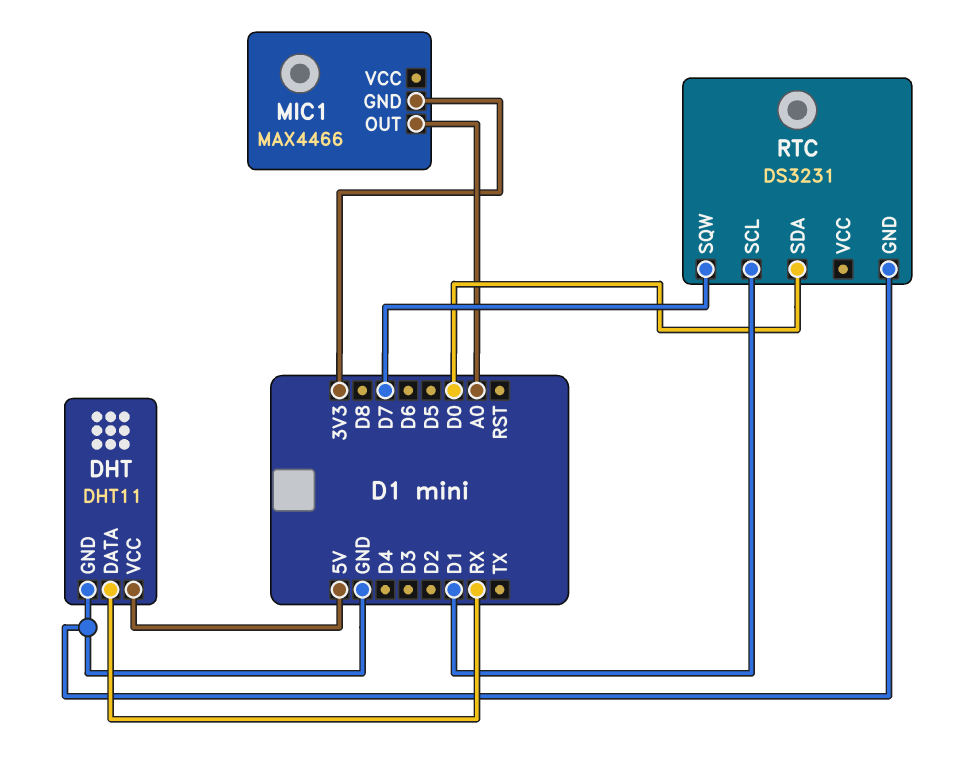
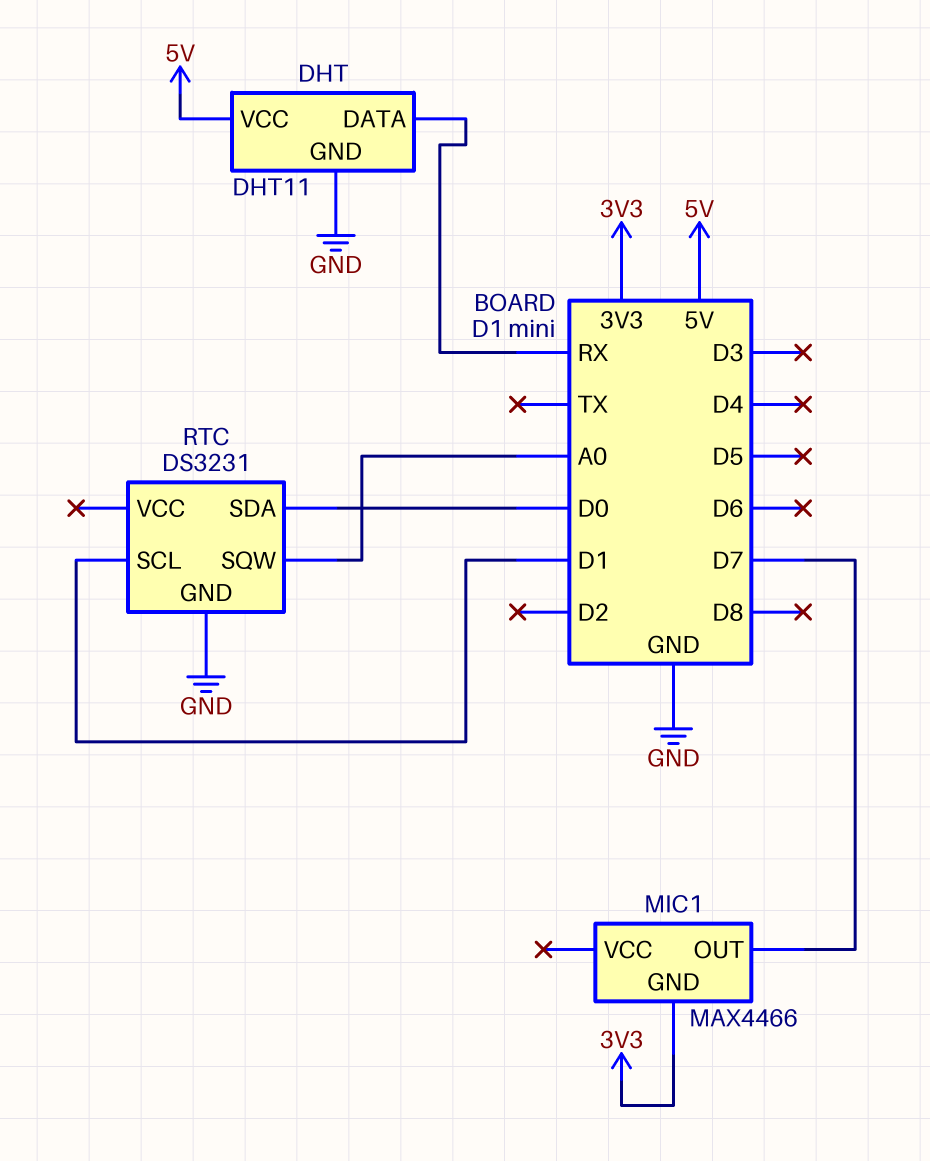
MIC1 pin OUT: A0 -> D7
RTC pin SQW: D7 -> A0

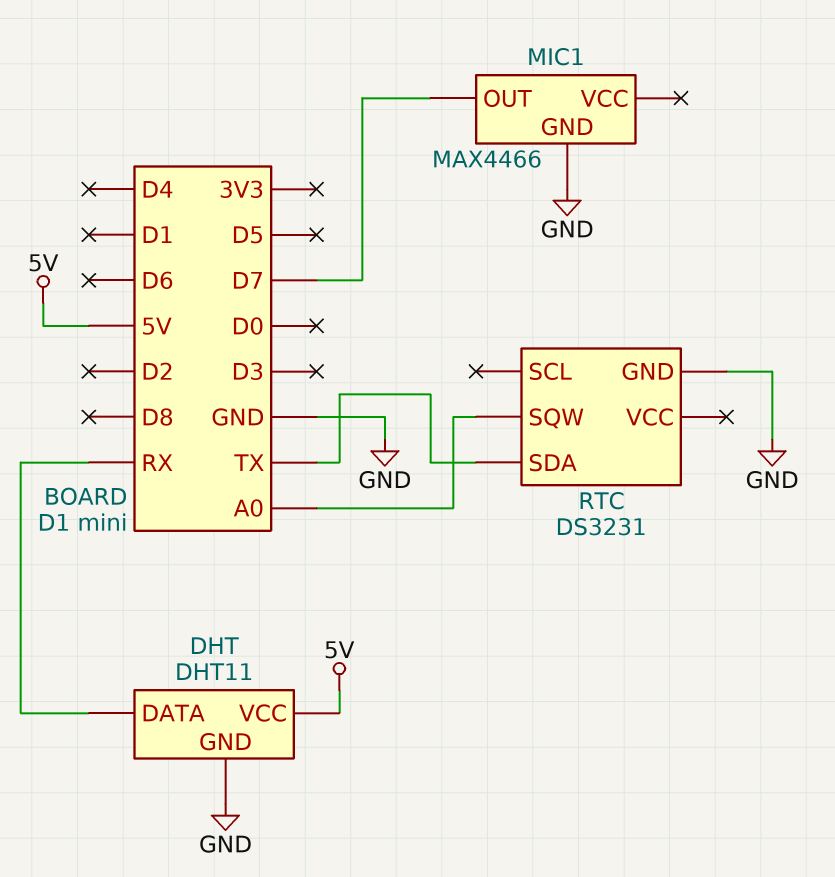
MIC1 pin GND: 3V3 -> GND
RTC pin SCL: D1 -> none
RTC pin SDA: D0 -> TX

